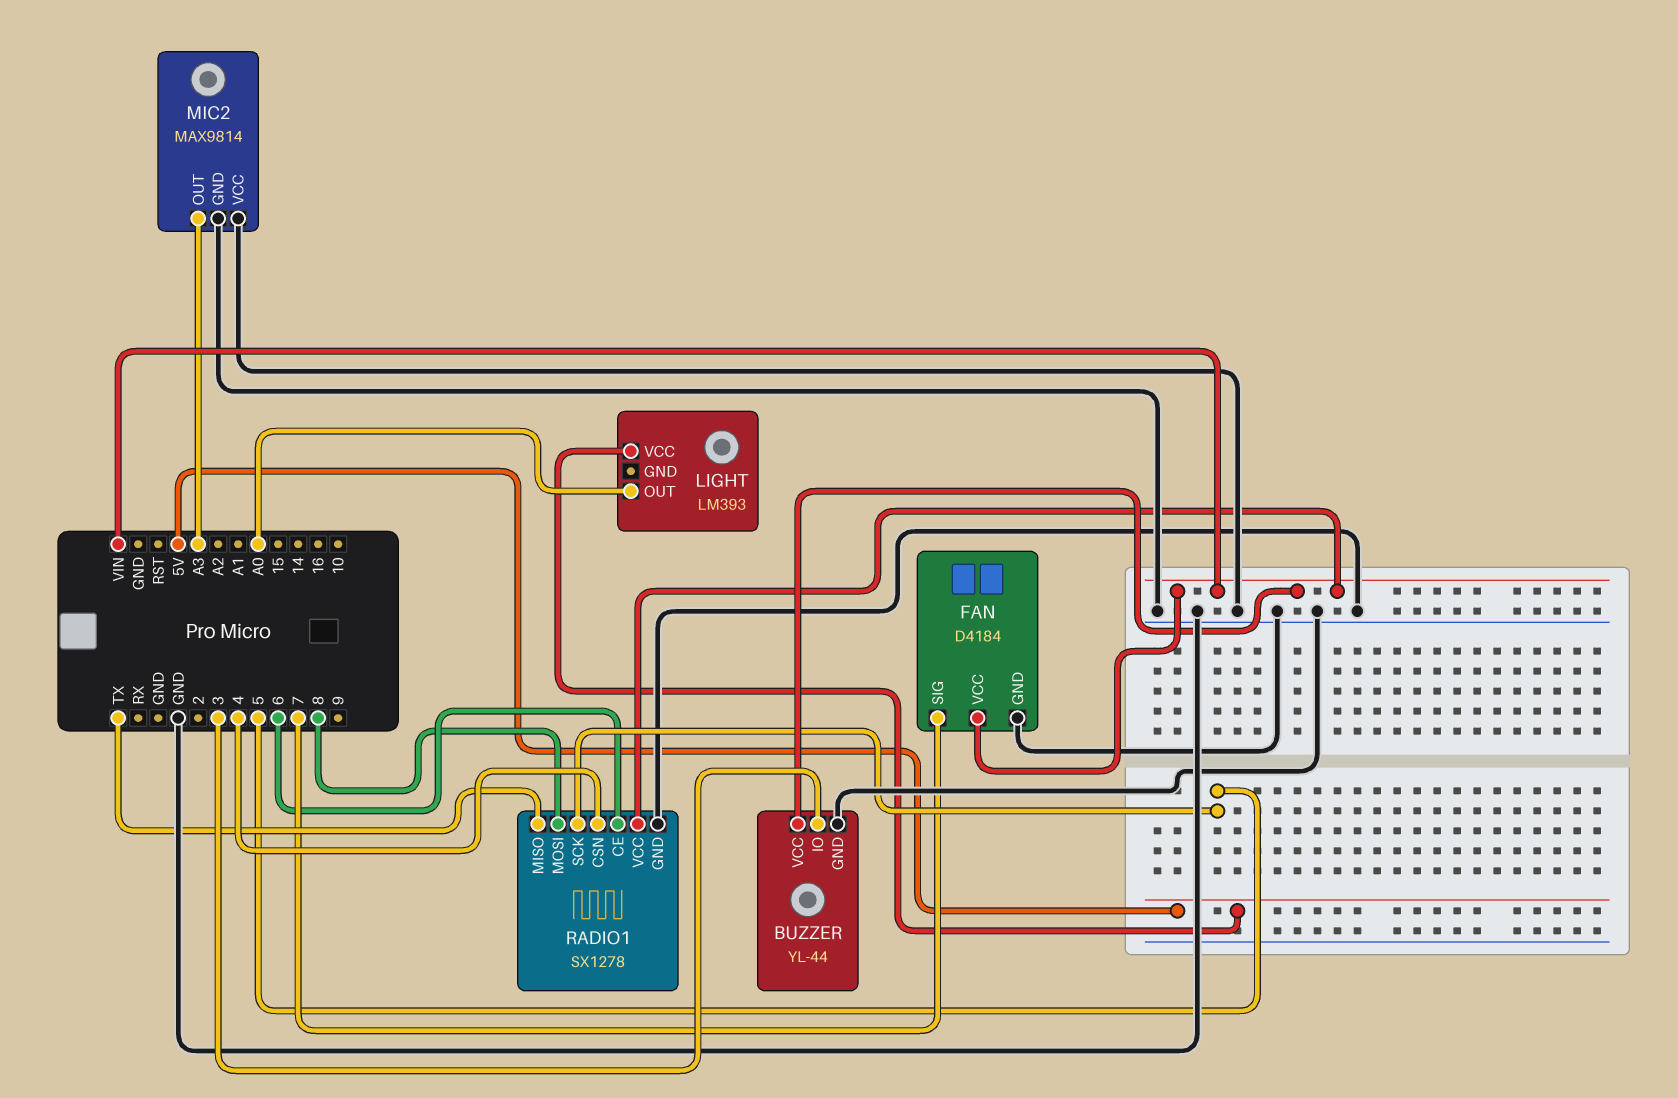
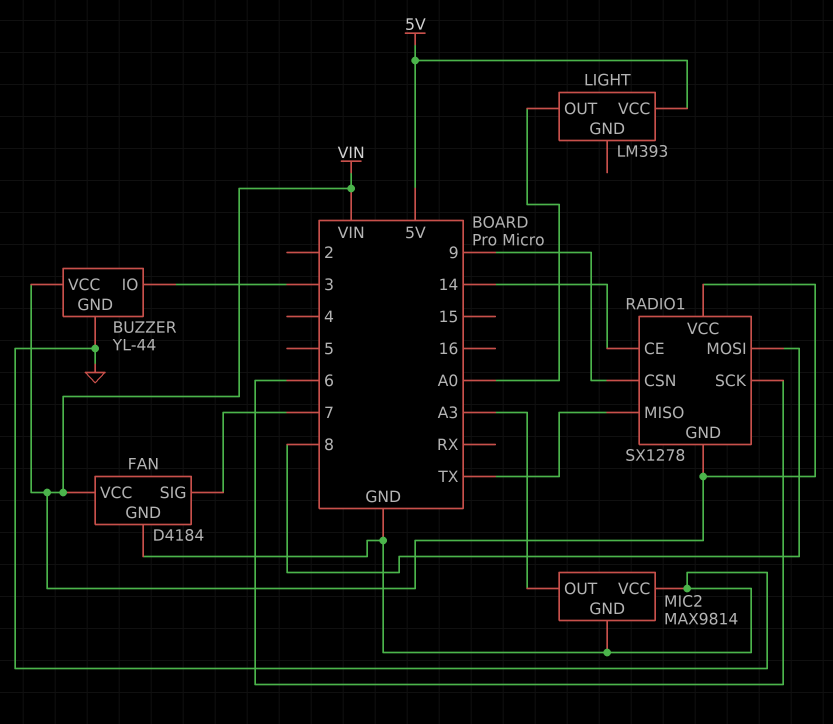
RADIO1 pin CE: 6 -> 14
RADIO1 pin CSN: 4 -> 9
RADIO1 pin GND: GND -> VIN
RADIO1 pin SCK: 5 -> 6

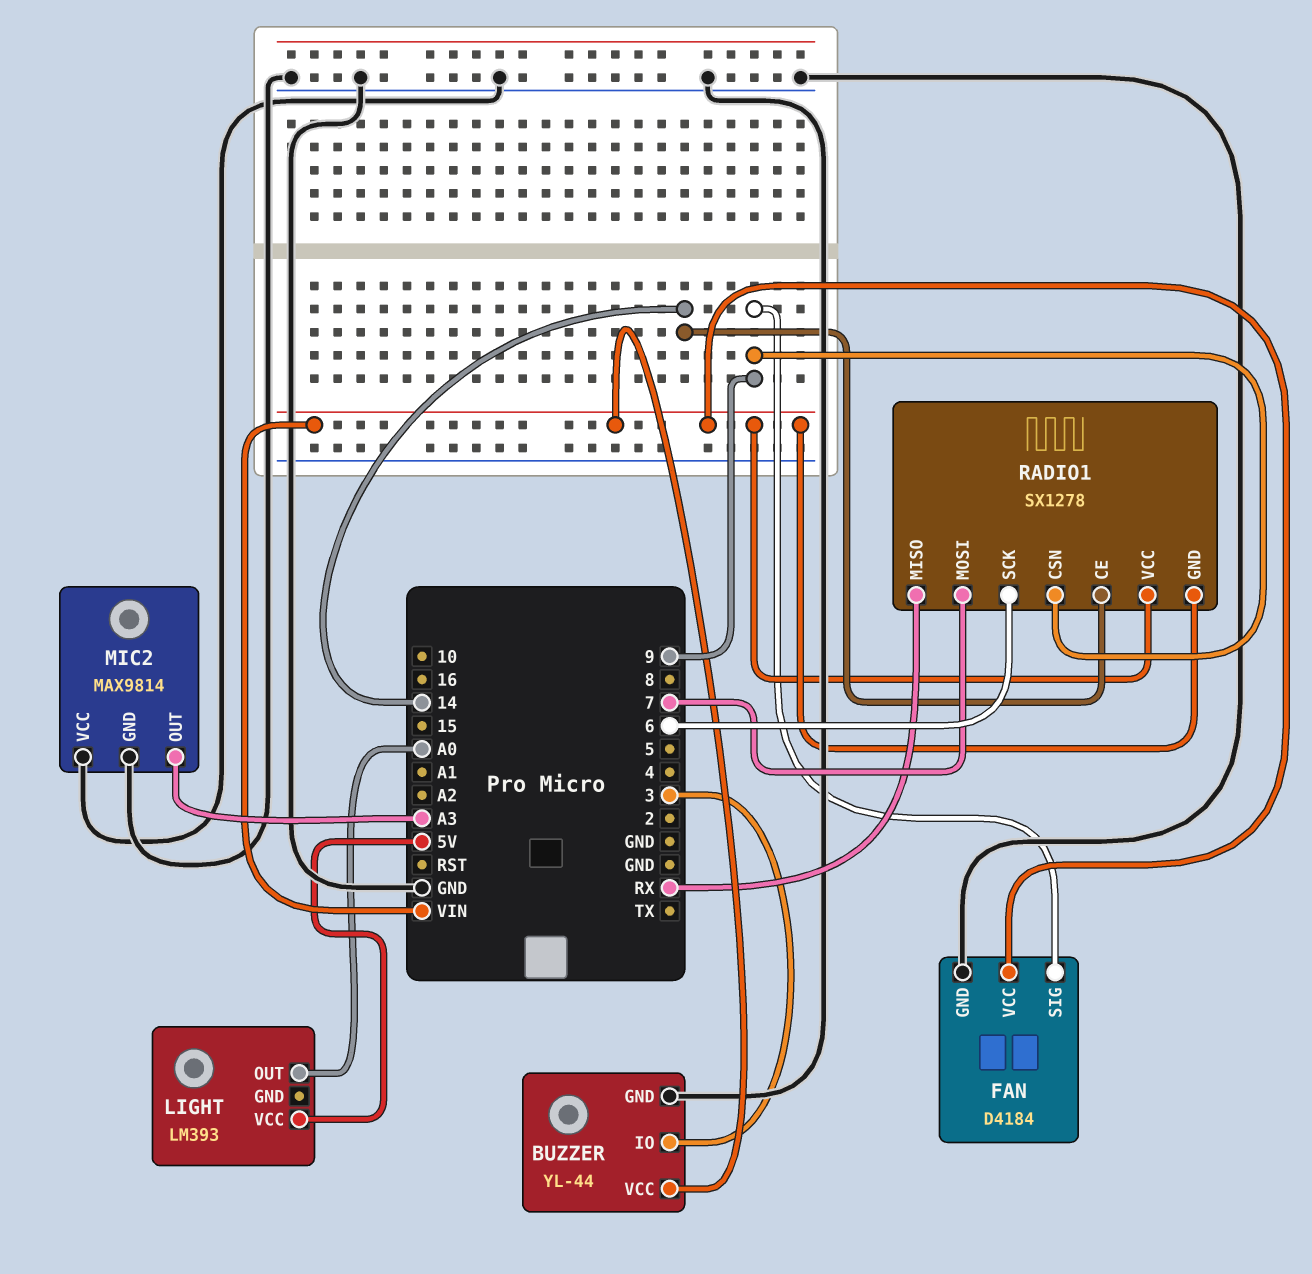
FAN pin SIG: 7 -> 9
RADIO1 pin MISO: TX -> RX
RADIO1 pin MOSI: 8 -> 7

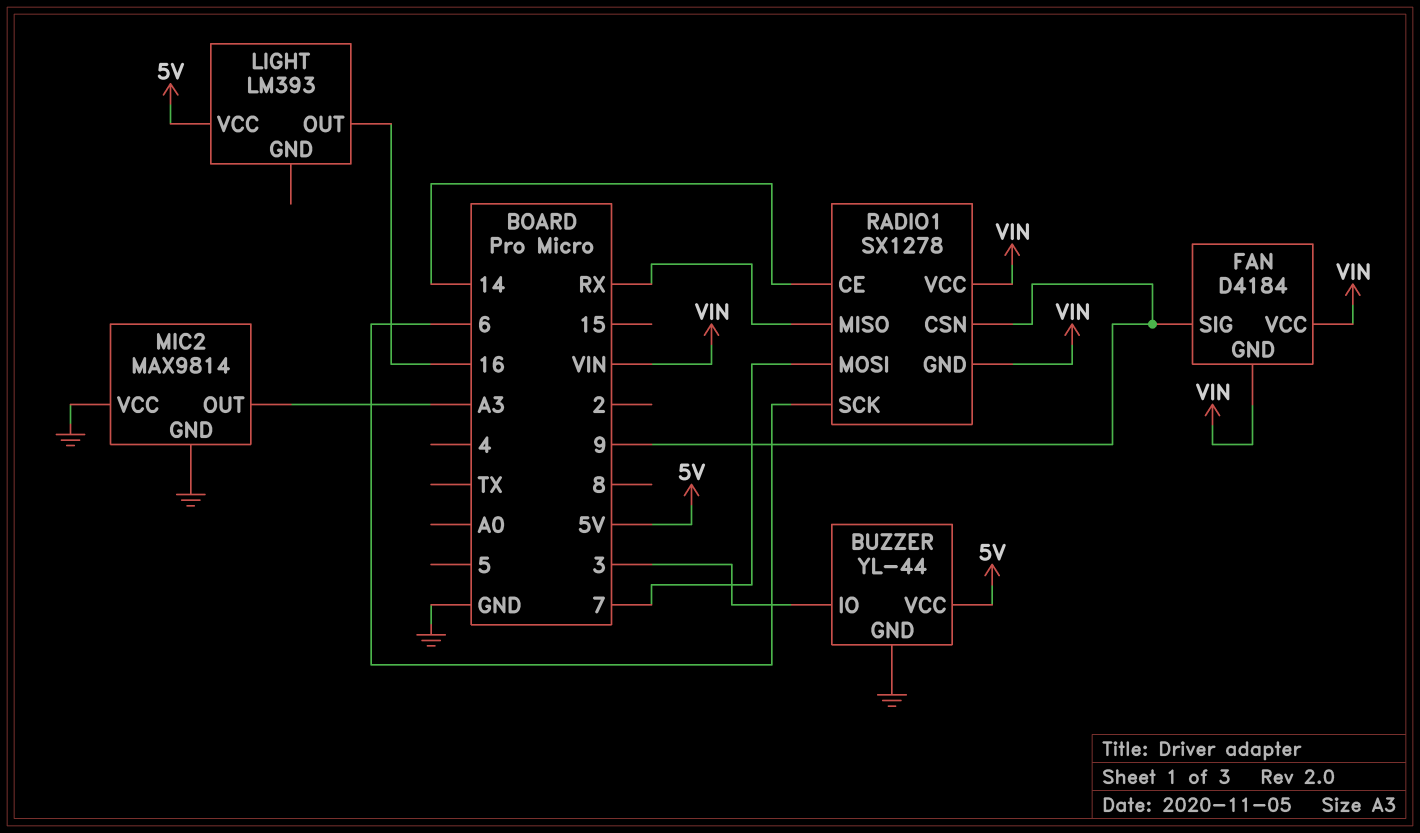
BUZZER pin VCC: VIN -> 5V
FAN pin GND: GND -> VIN
LIGHT pin OUT: A0 -> 16

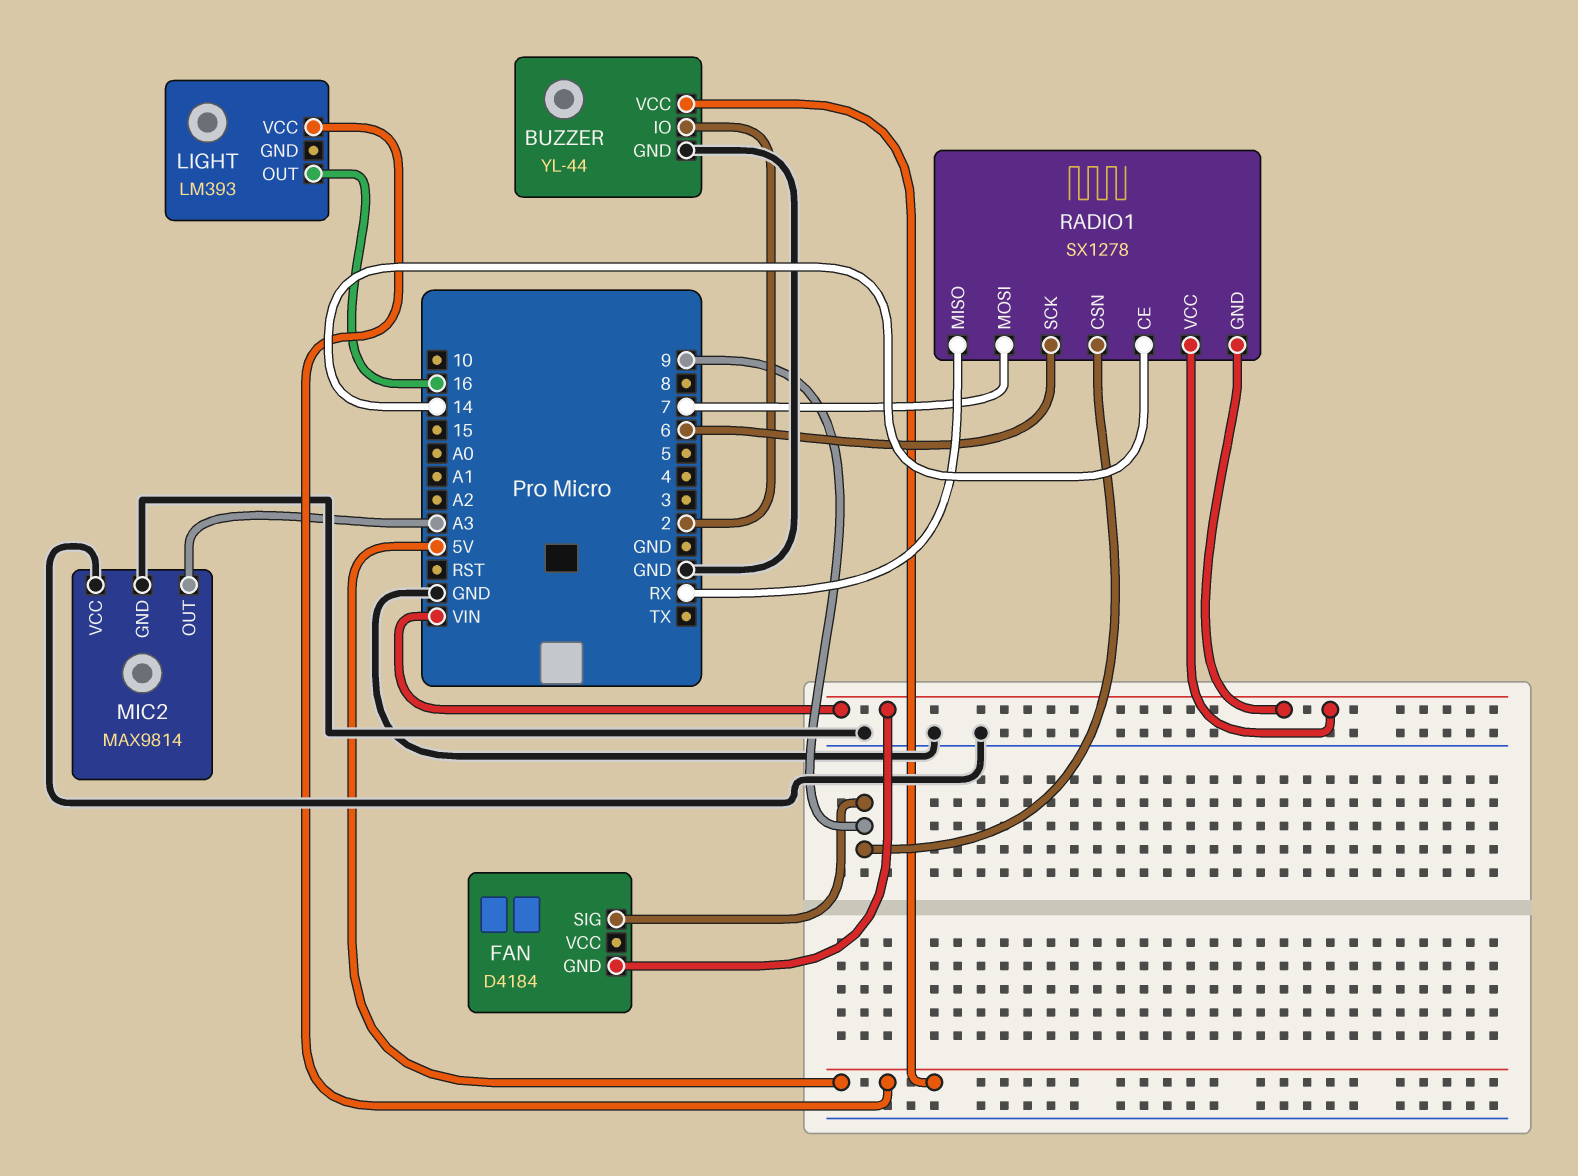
BUZZER pin IO: 3 -> 2
FAN pin VCC: VIN -> none

